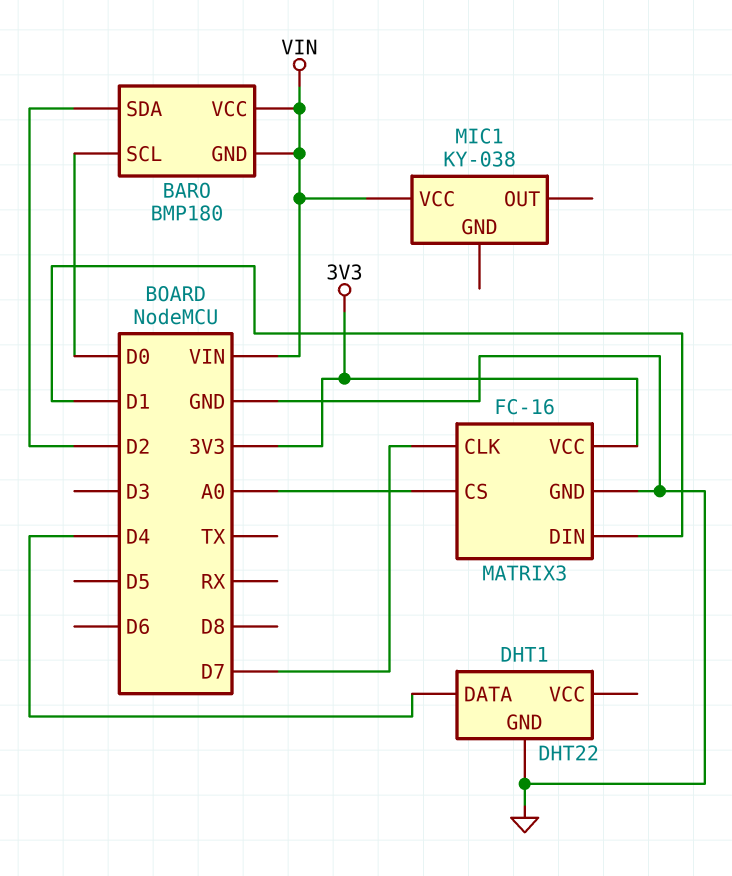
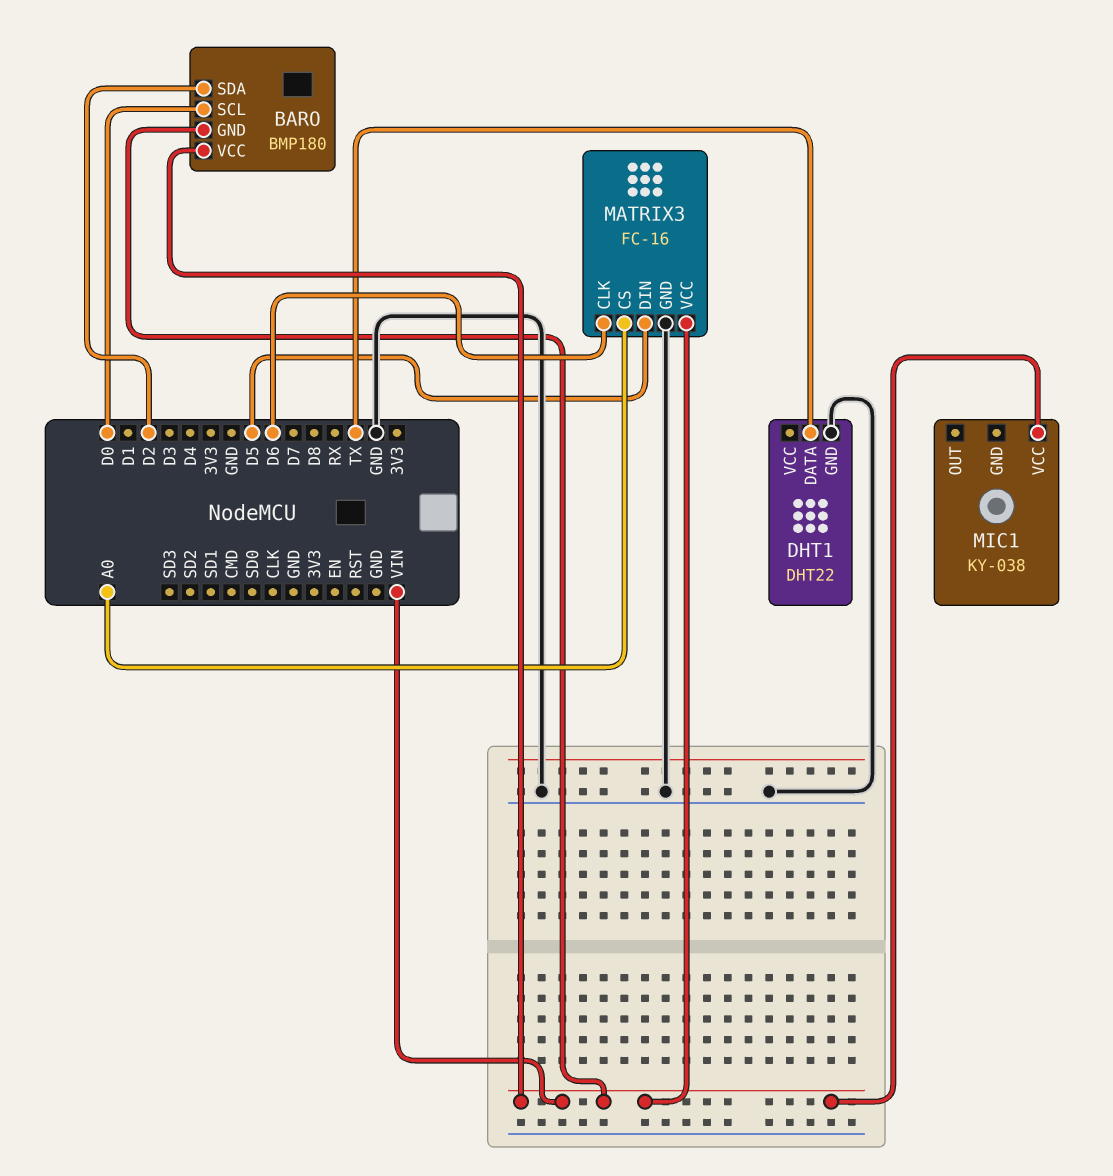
DHT1 pin DATA: D4 -> TX
MATRIX3 pin CLK: D7 -> D6
MATRIX3 pin DIN: D1 -> D5
MATRIX3 pin VCC: 3V3 -> VIN

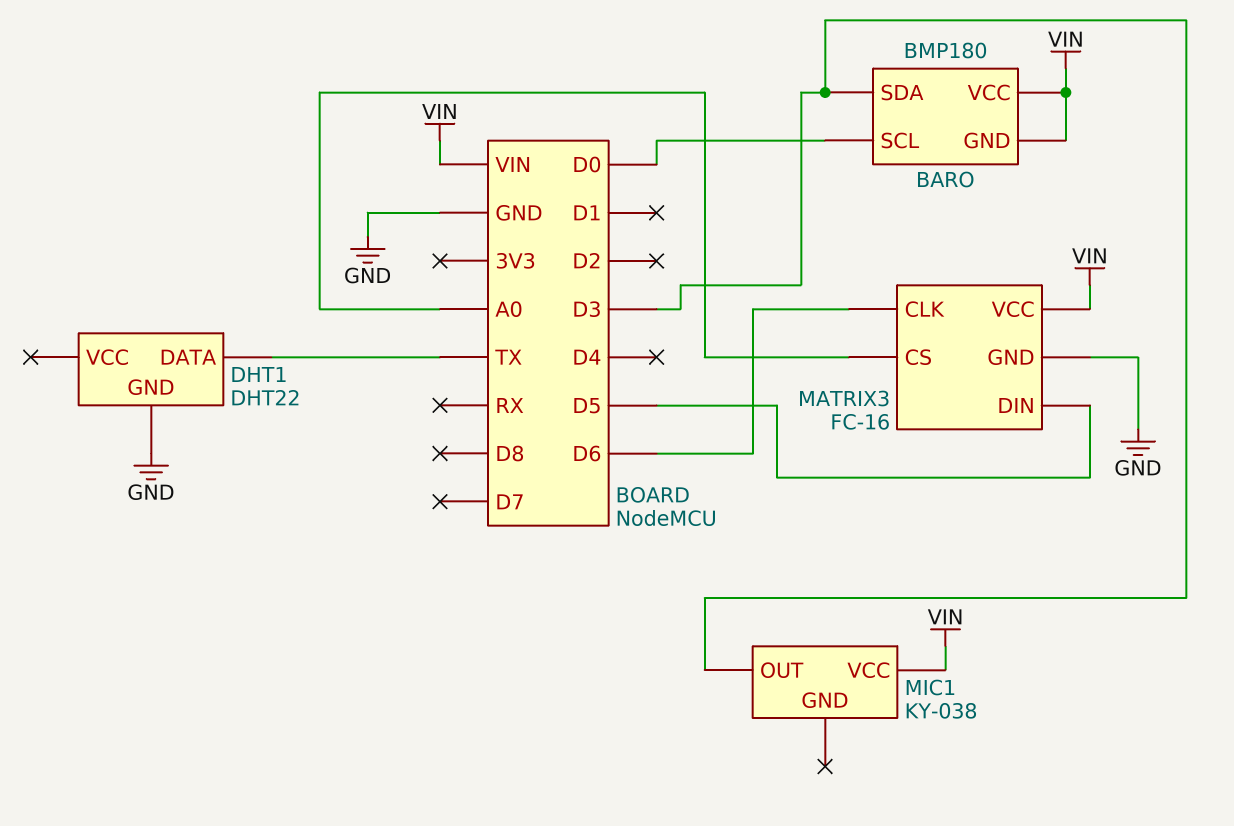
BARO pin SDA: D2 -> D3
MIC1 pin OUT: none -> D3

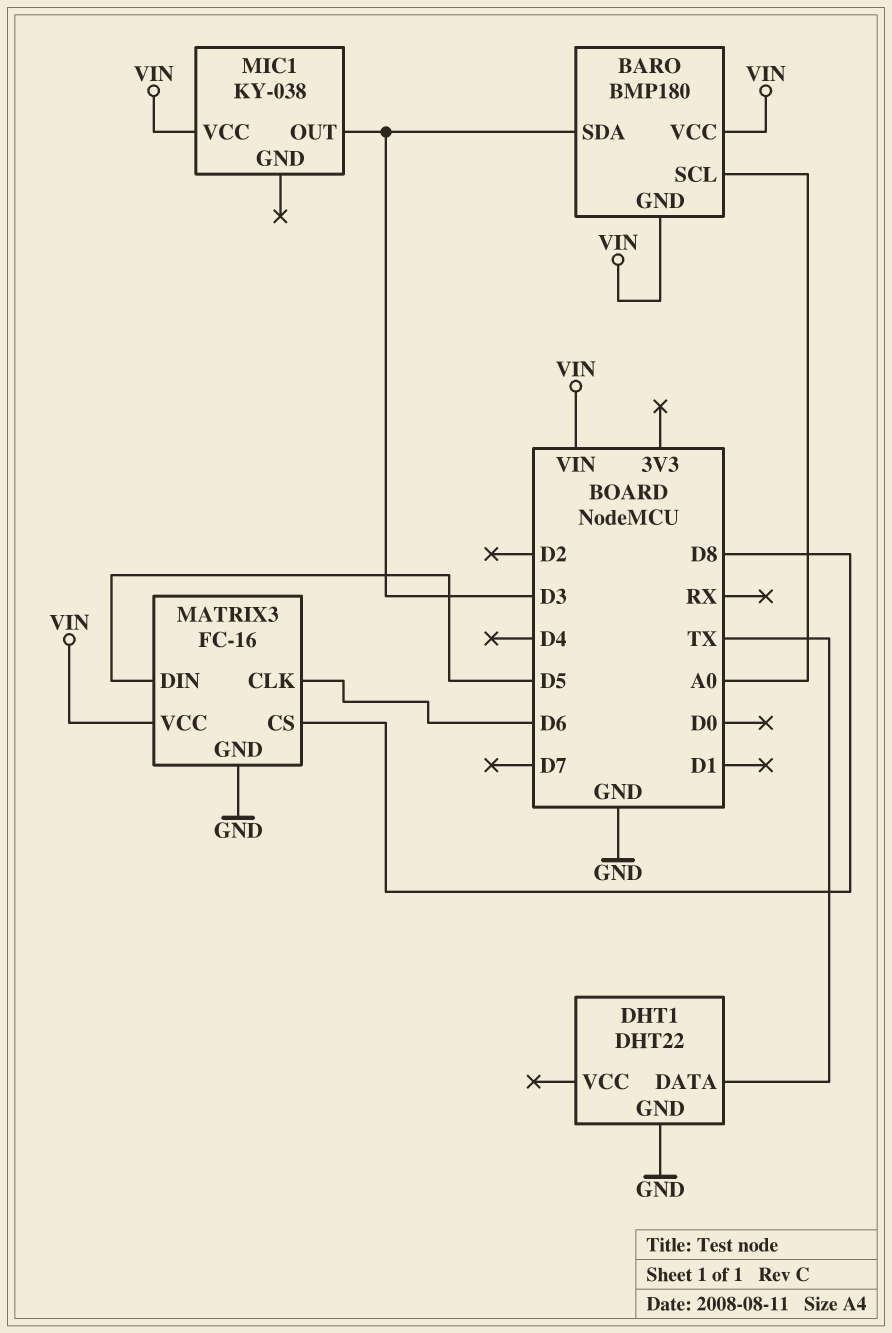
BARO pin SCL: D0 -> A0
MATRIX3 pin CS: A0 -> D8

